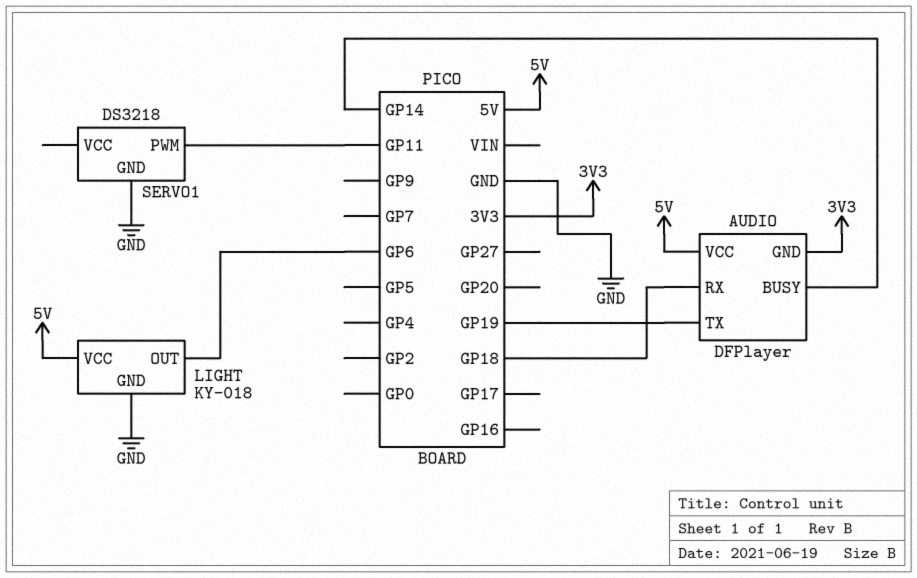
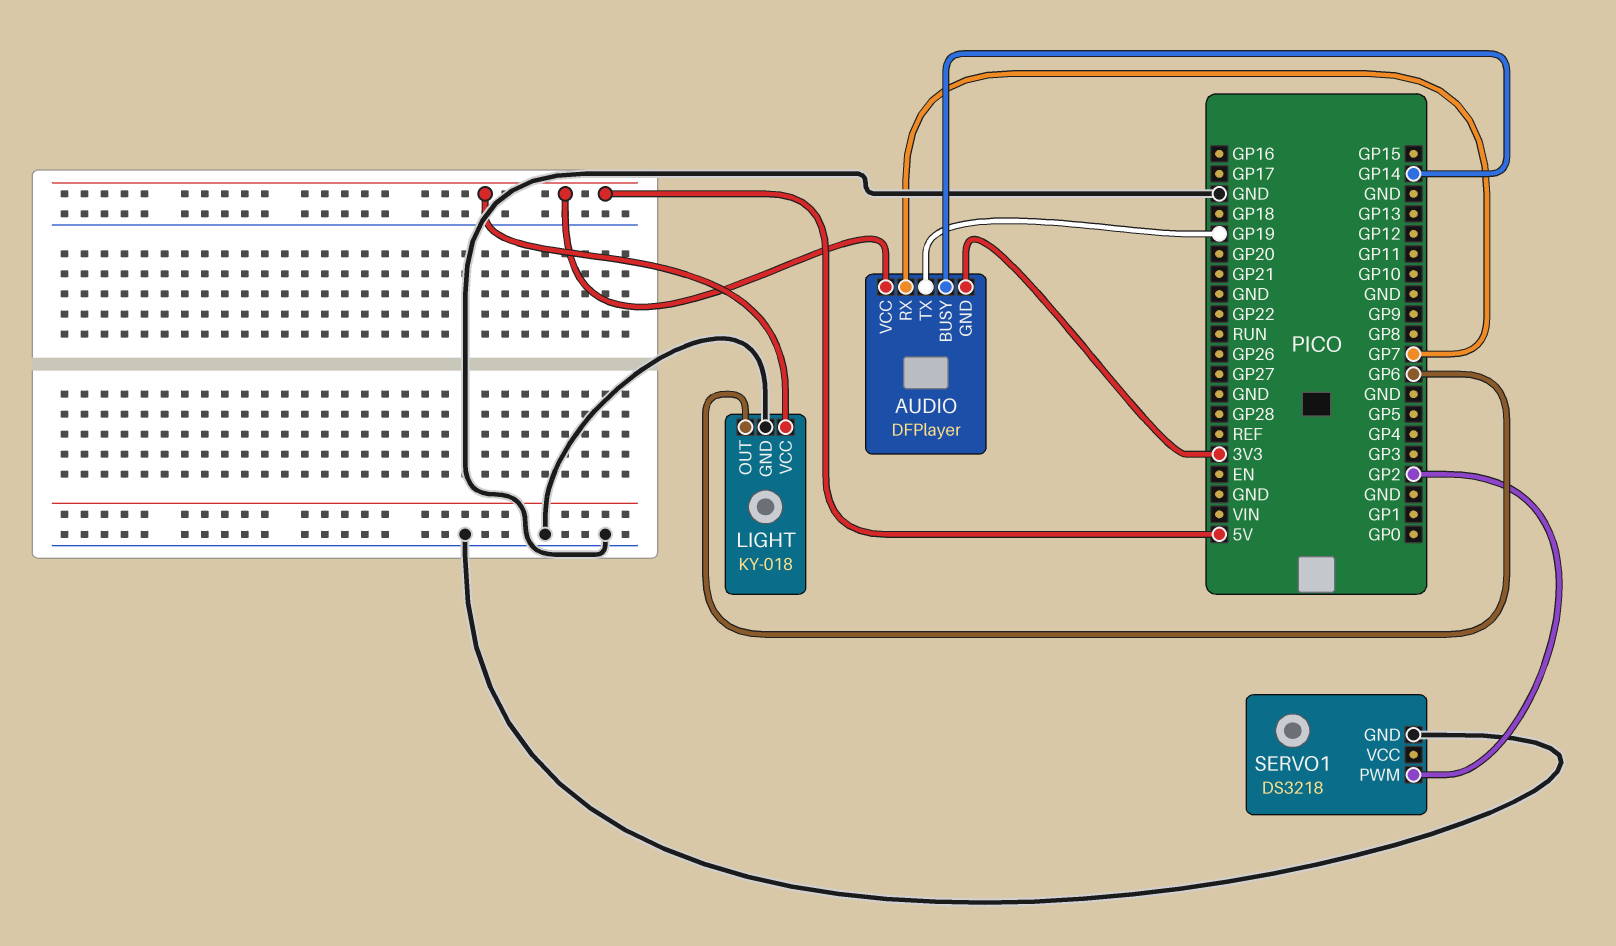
AUDIO pin RX: GP18 -> GP7
SERVO1 pin PWM: GP11 -> GP2

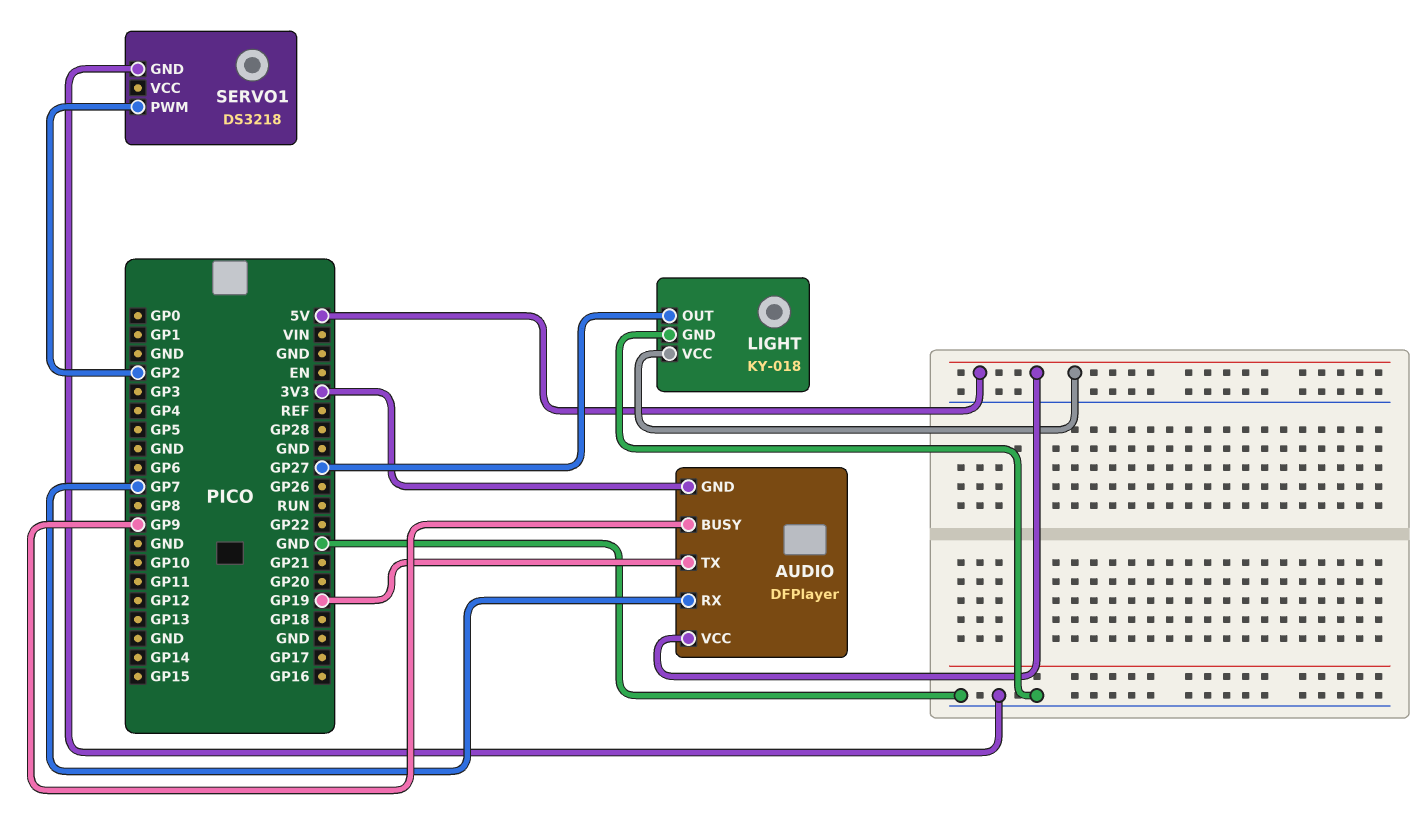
AUDIO pin BUSY: GP14 -> GP9
LIGHT pin OUT: GP6 -> GP27

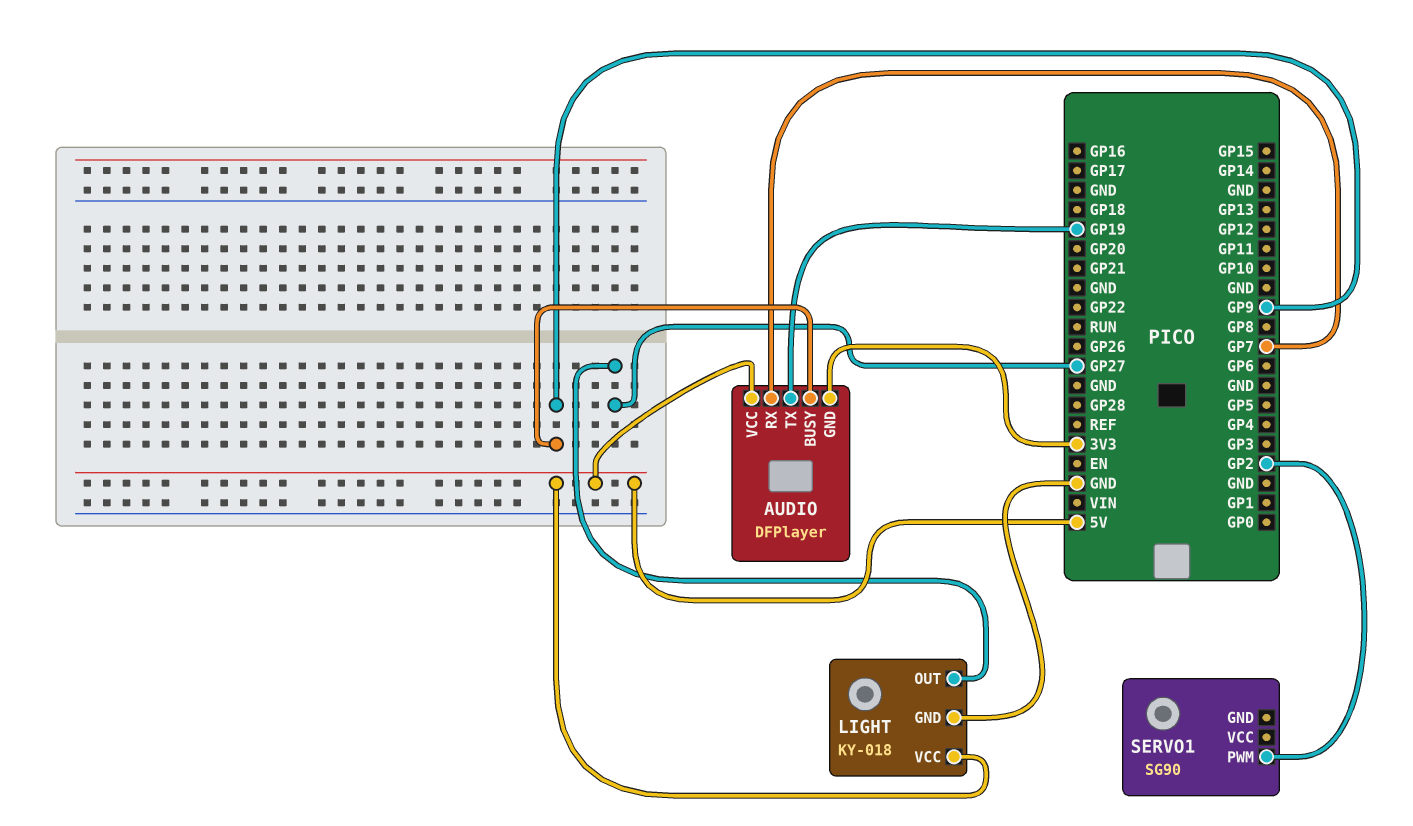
SERVO1: DS3218 -> SG90
SERVO1 pin GND: GND -> none

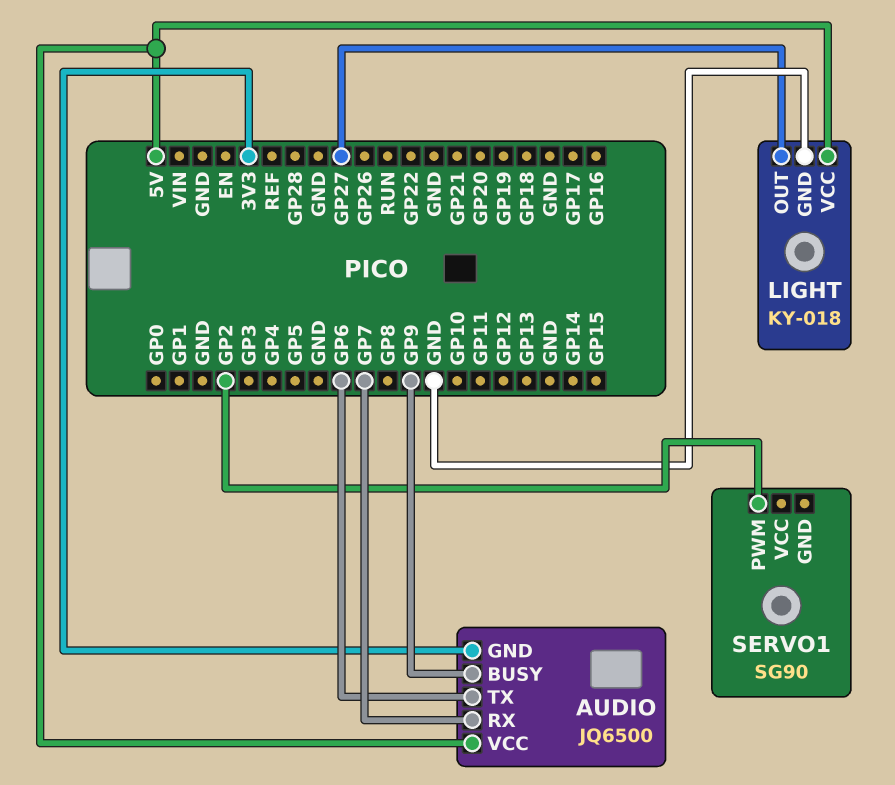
AUDIO: DFPlayer -> JQ6500
AUDIO pin TX: GP19 -> GP6

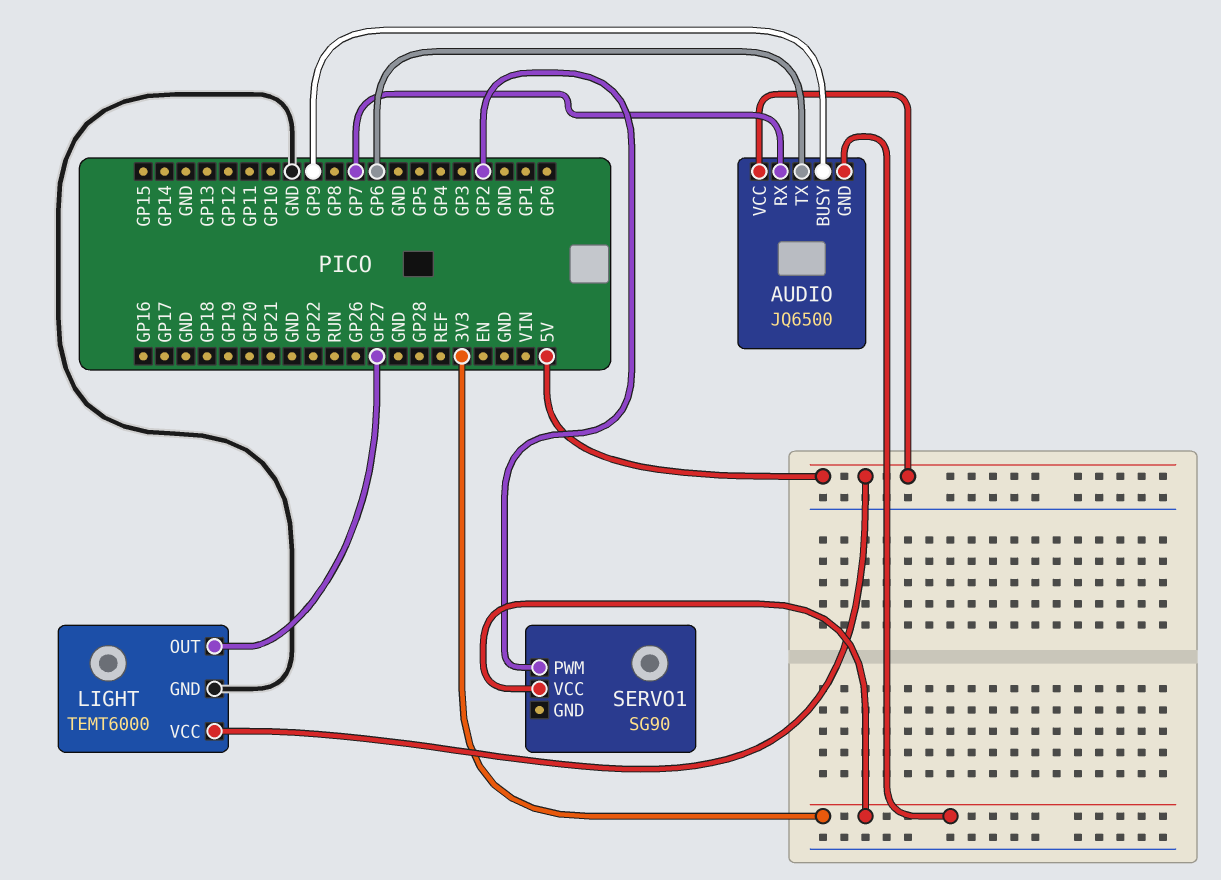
LIGHT: KY-018 -> TEMT6000
SERVO1 pin VCC: none -> 3V3

